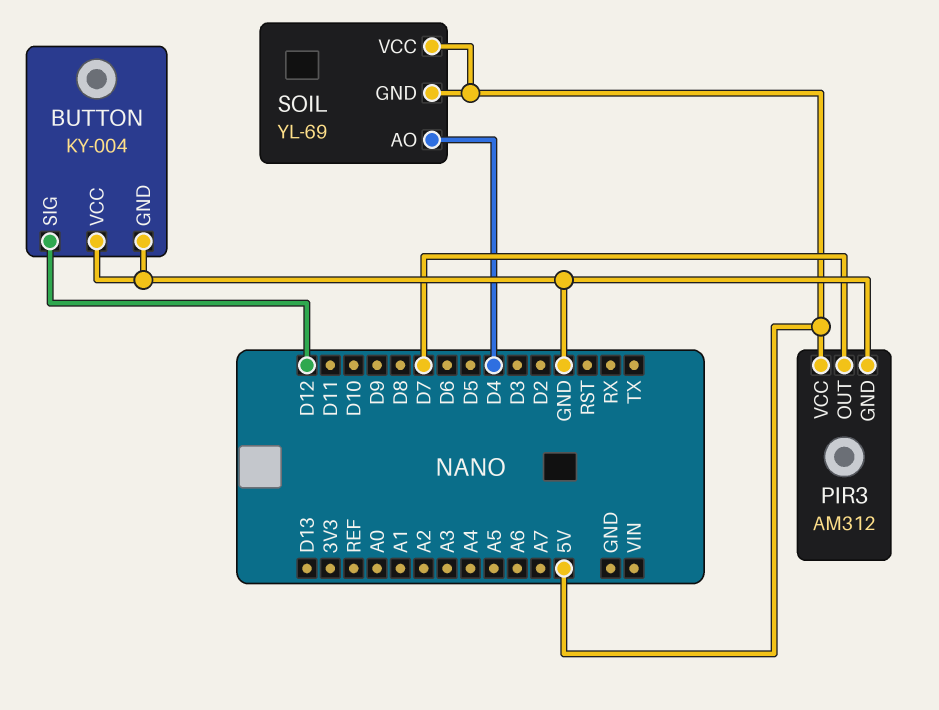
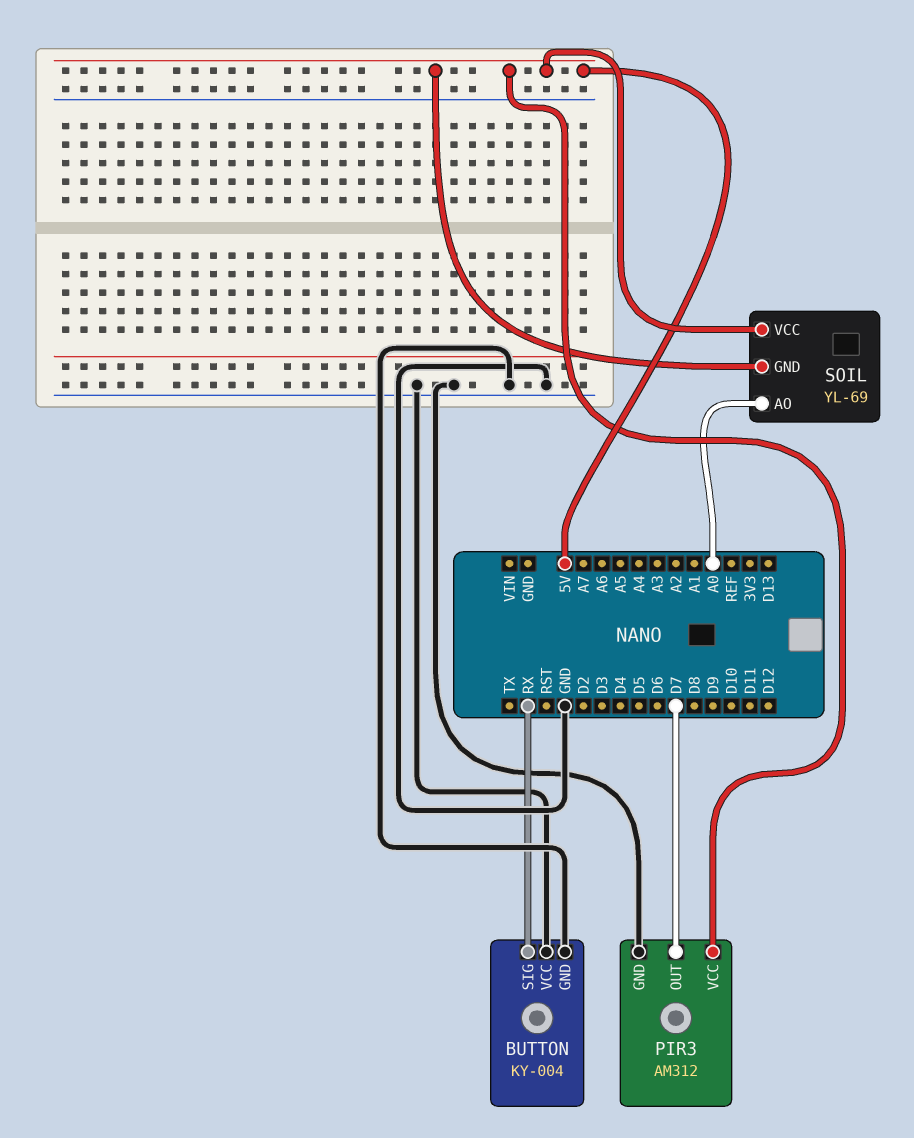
BUTTON pin SIG: D12 -> RX
SOIL pin AO: D4 -> A0

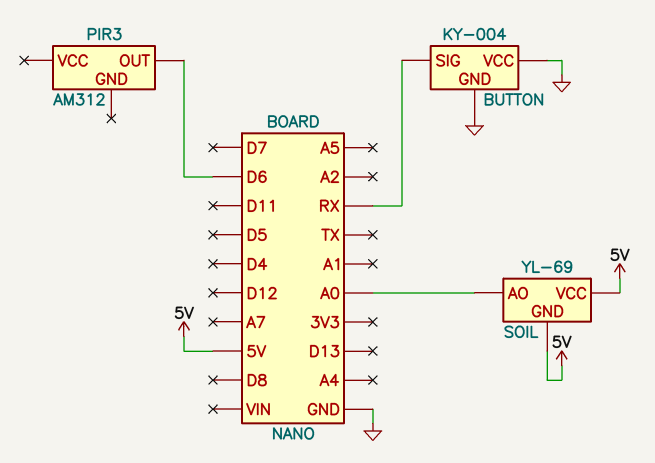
PIR3 pin GND: GND -> none
PIR3 pin OUT: D7 -> D6
PIR3 pin VCC: 5V -> none

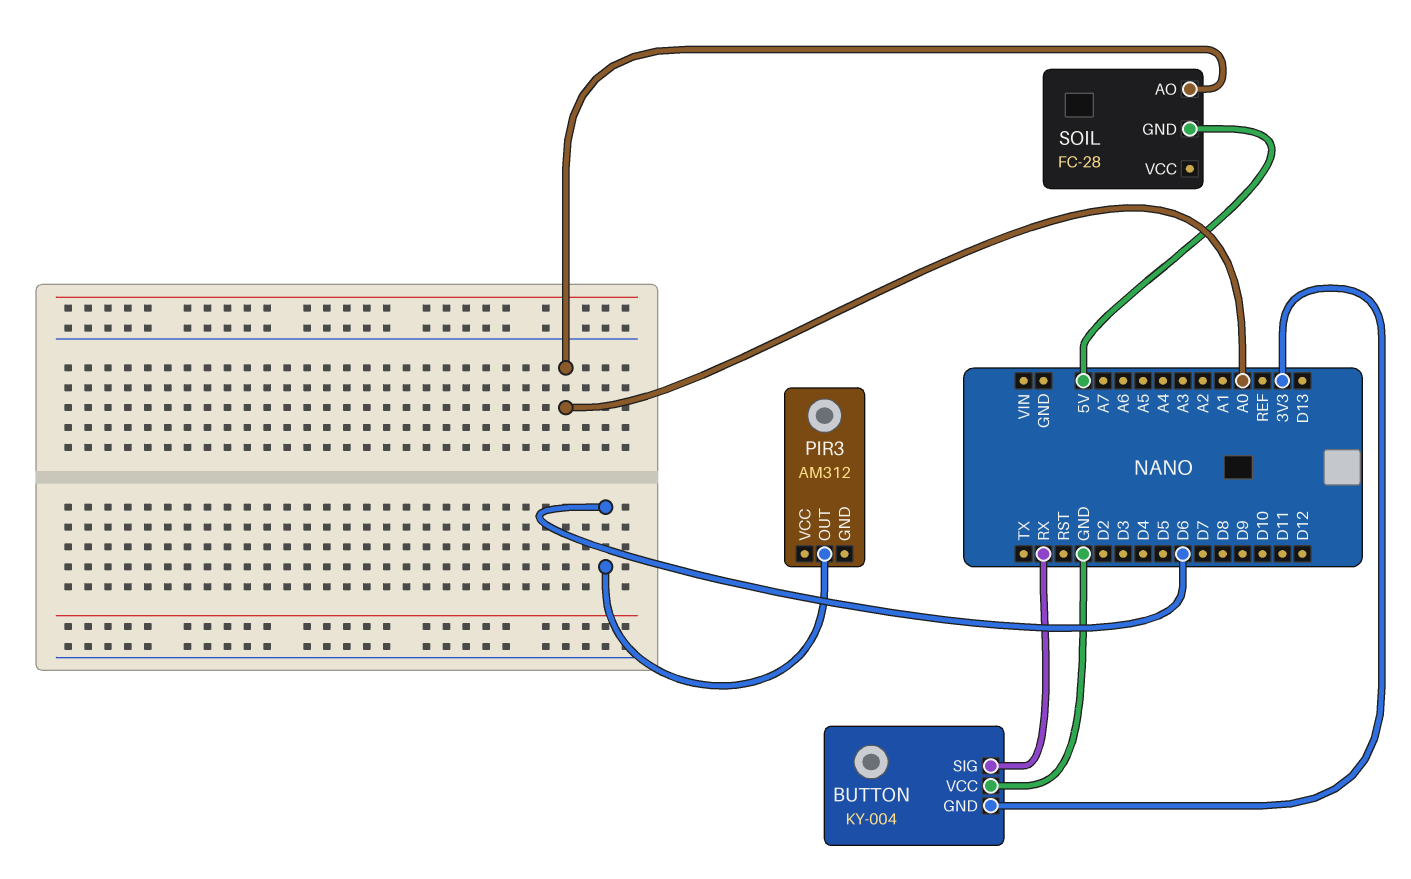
BUTTON pin GND: GND -> 3V3
SOIL: YL-69 -> FC-28
SOIL pin VCC: 5V -> none

